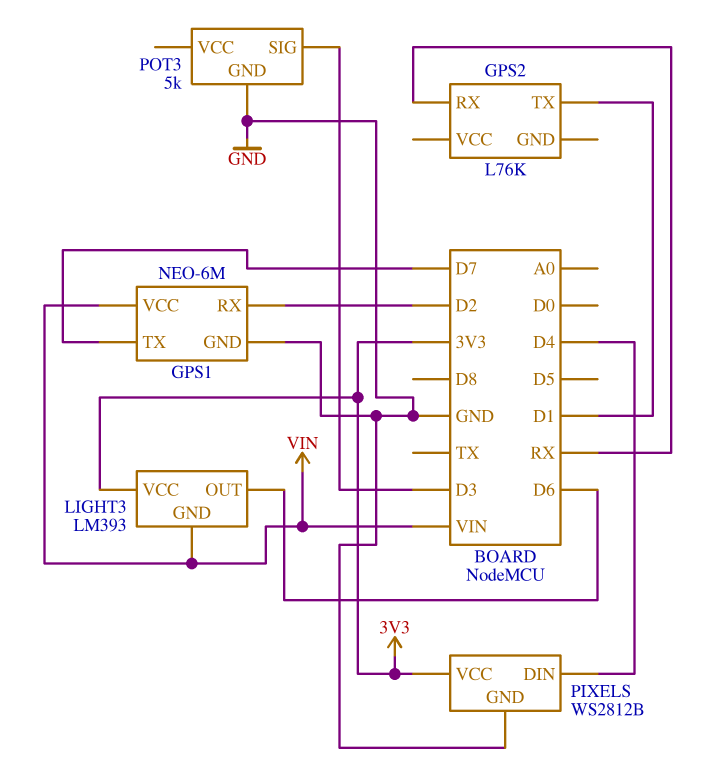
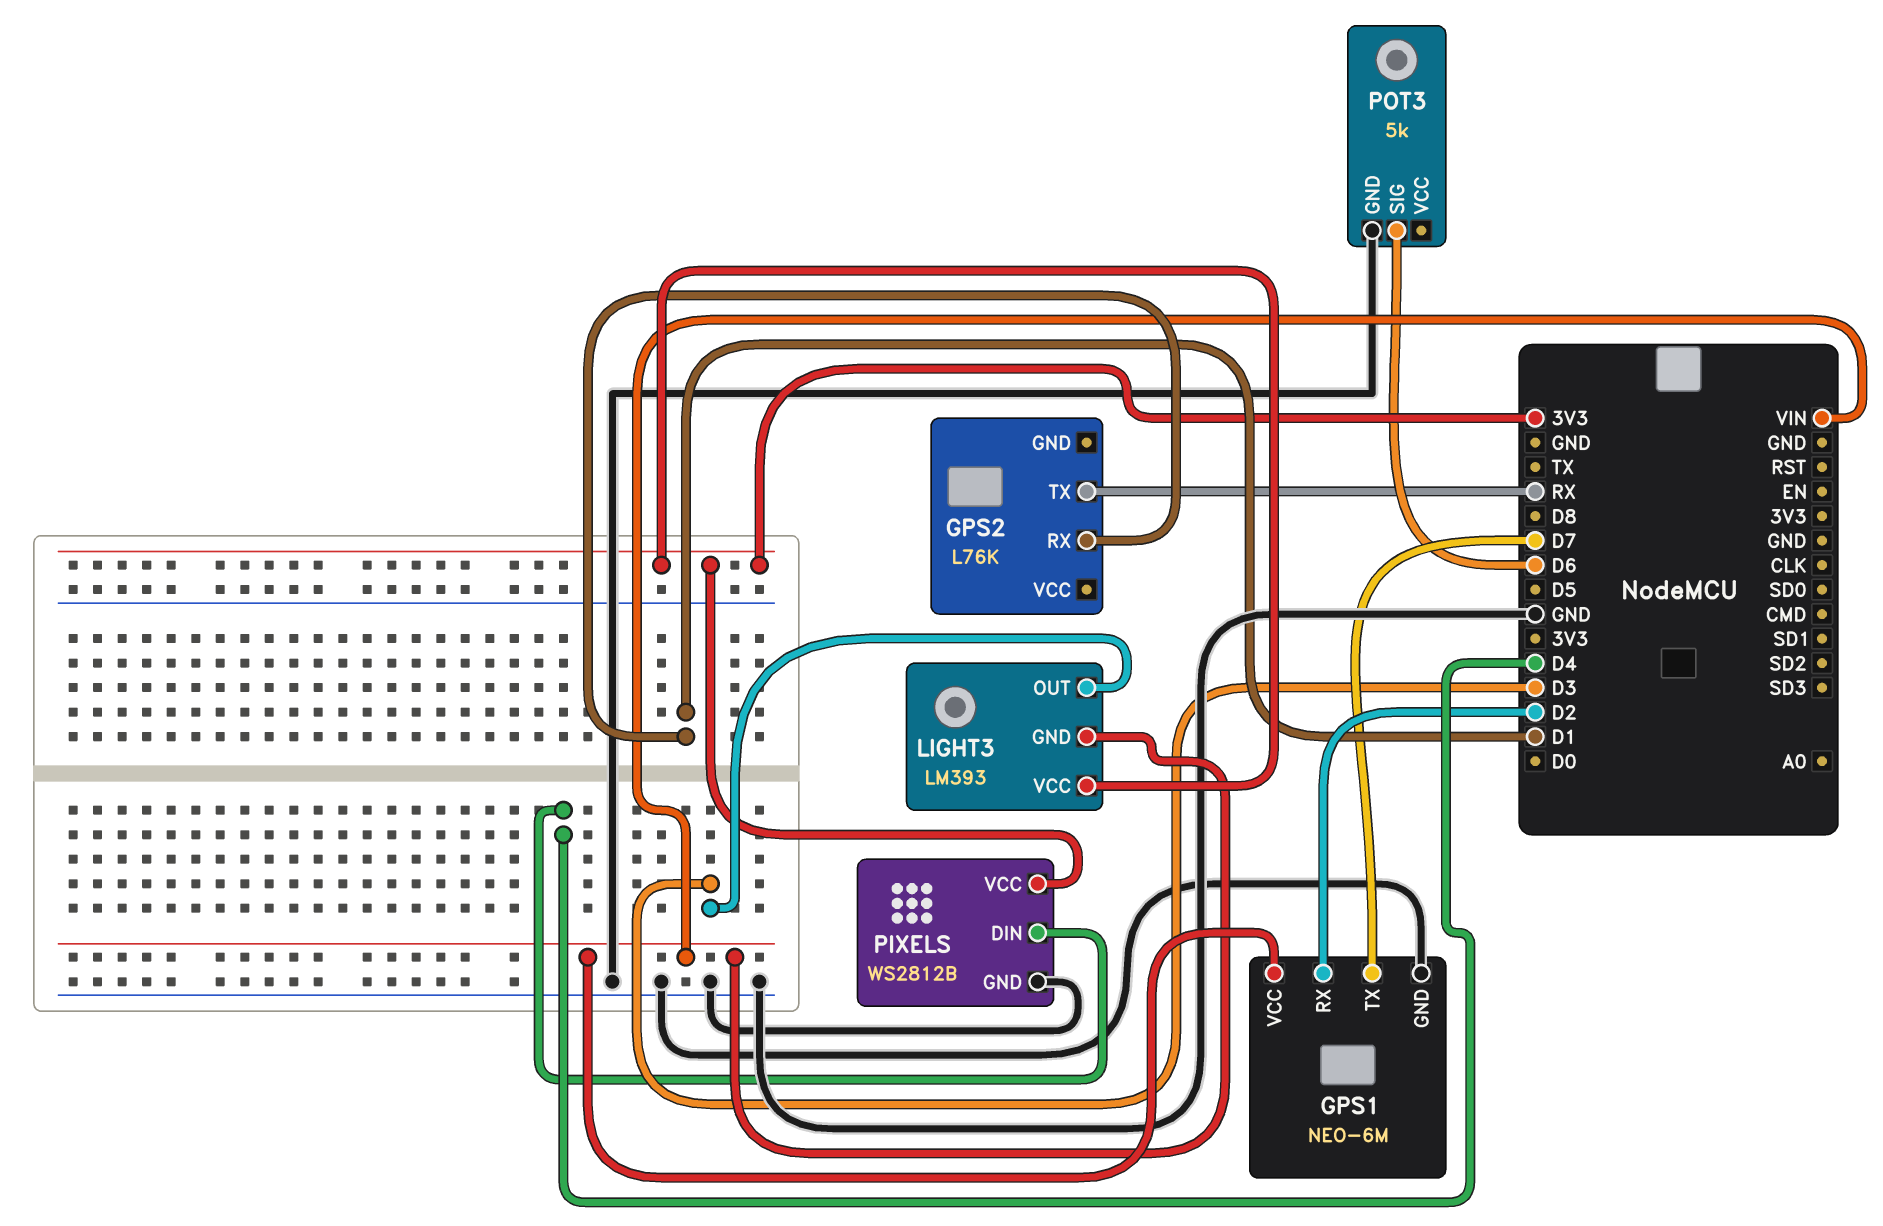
GPS2 pin RX: RX -> D1
GPS2 pin TX: D1 -> RX
LIGHT3 pin OUT: D6 -> D3
POT3 pin SIG: D3 -> D6

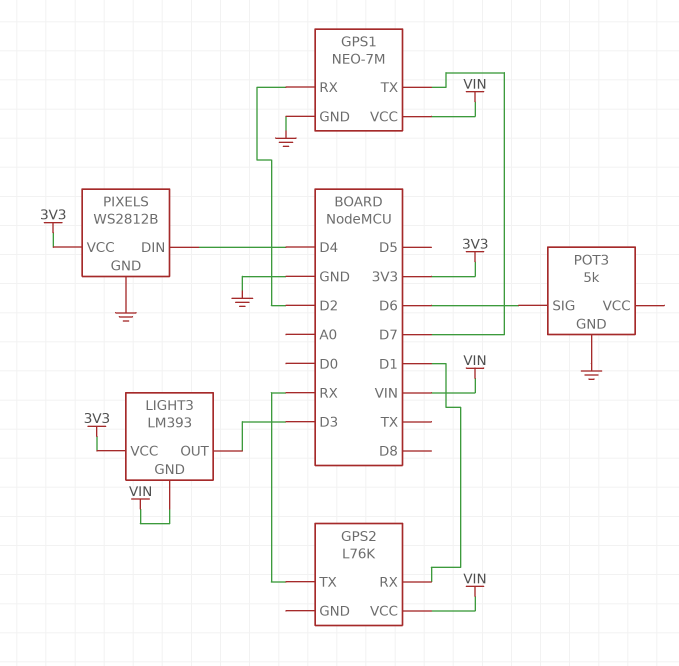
GPS1: NEO-6M -> NEO-7M
GPS2 pin VCC: none -> VIN

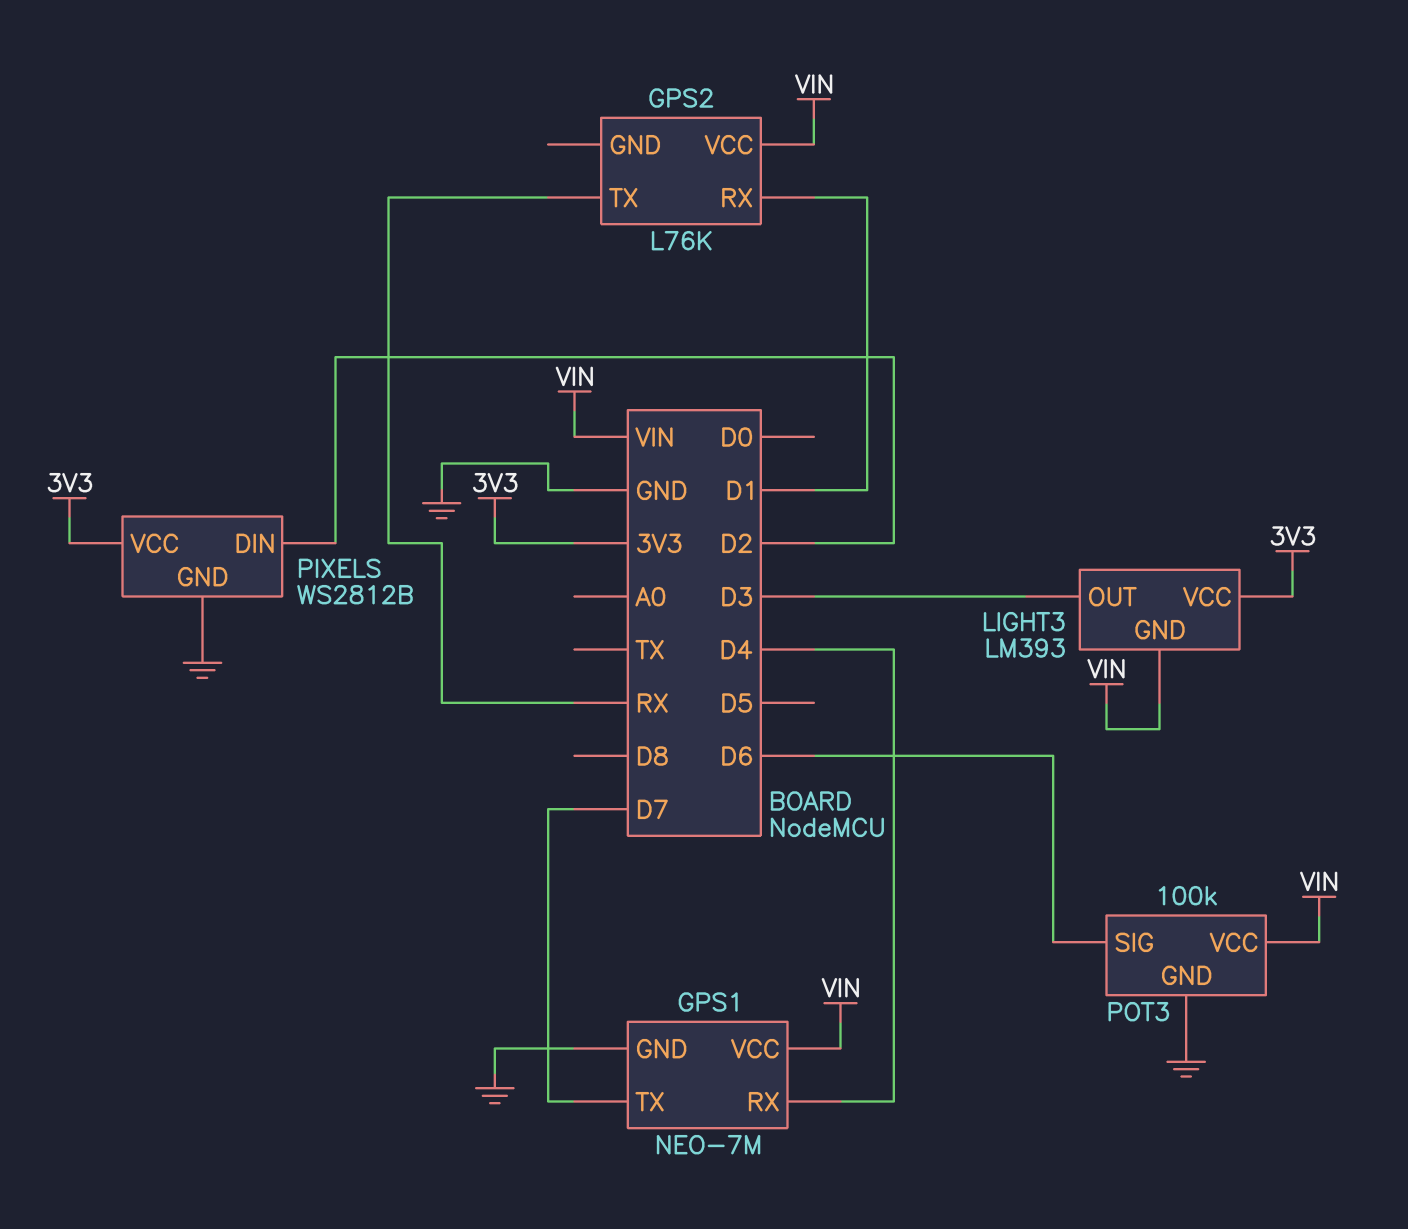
GPS1 pin RX: D2 -> D4
PIXELS pin DIN: D4 -> D2
POT3: 5k -> 100k
POT3 pin VCC: none -> VIN

